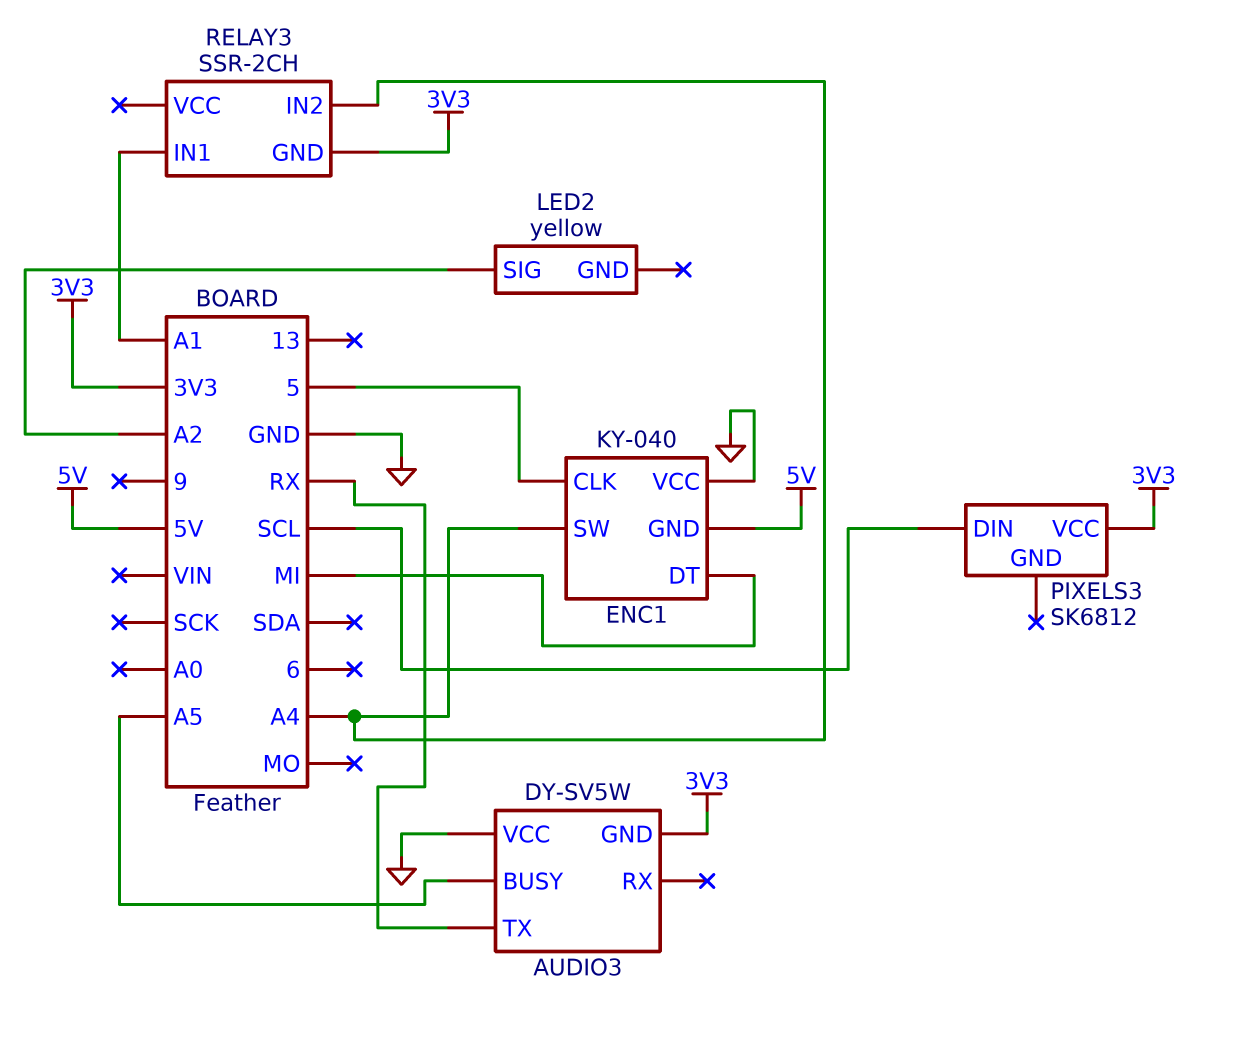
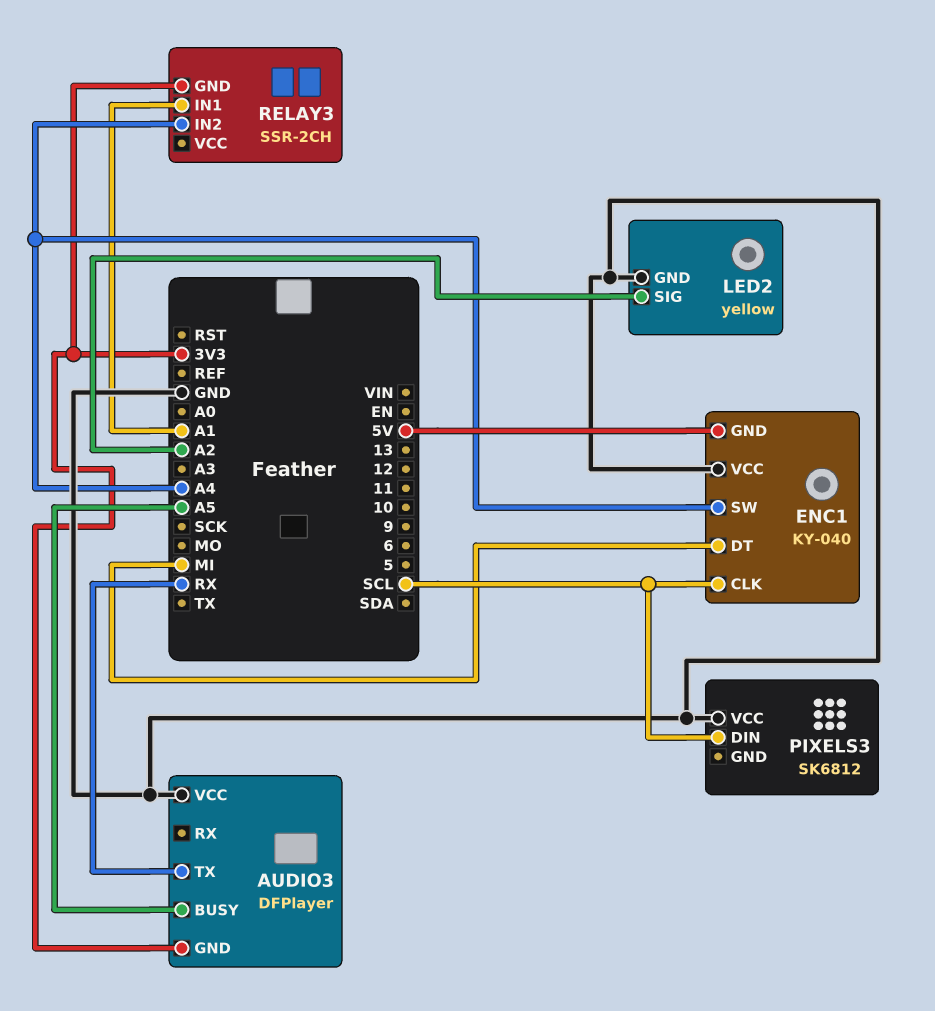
AUDIO3: DY-SV5W -> DFPlayer
ENC1 pin CLK: 5 -> SCL
LED2 pin GND: none -> GND
PIXELS3 pin VCC: 3V3 -> GND

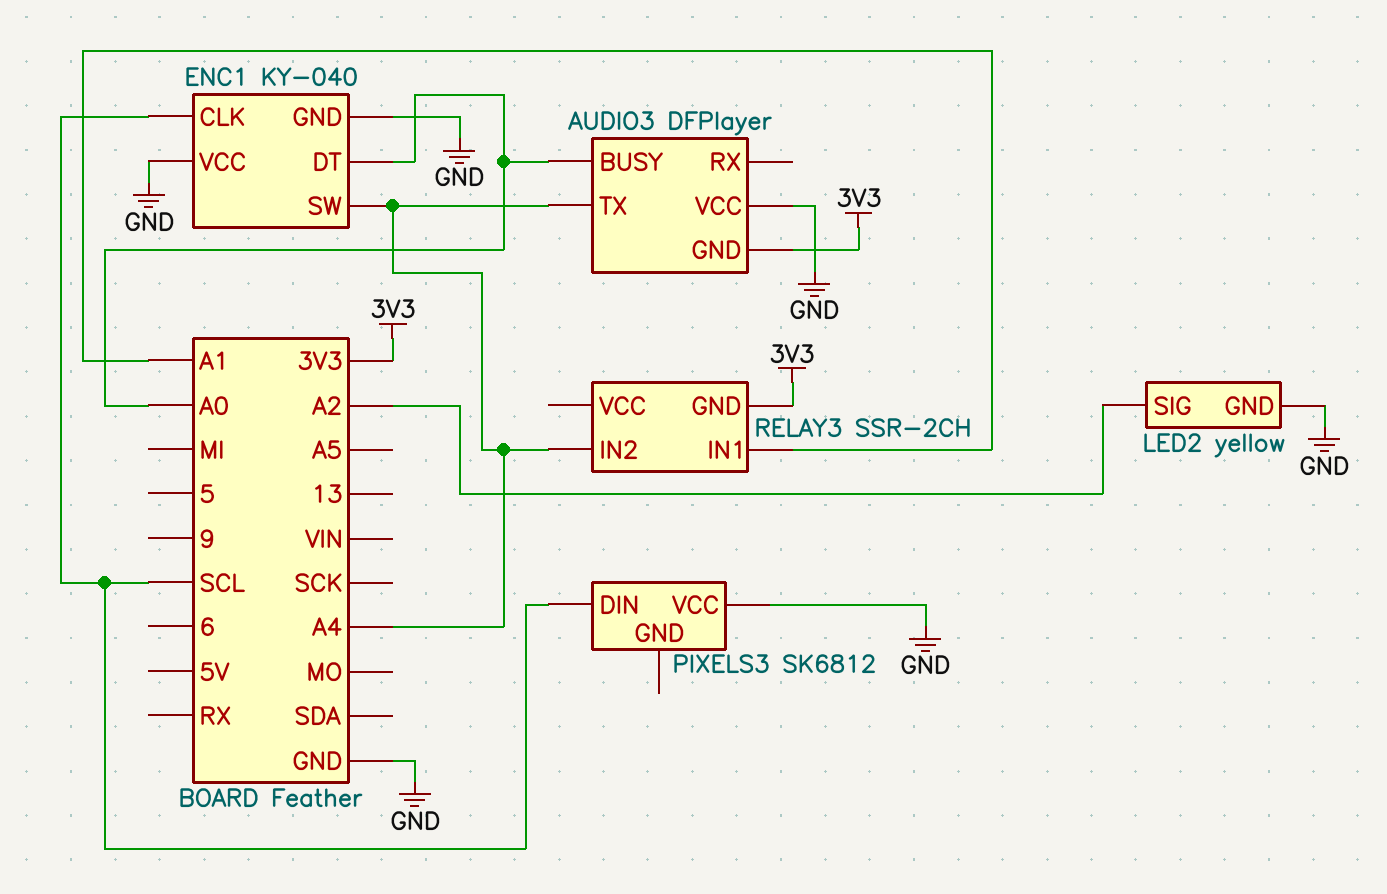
AUDIO3 pin BUSY: A5 -> A0
AUDIO3 pin TX: RX -> A4
ENC1 pin DT: MI -> A0
ENC1 pin GND: 5V -> GND

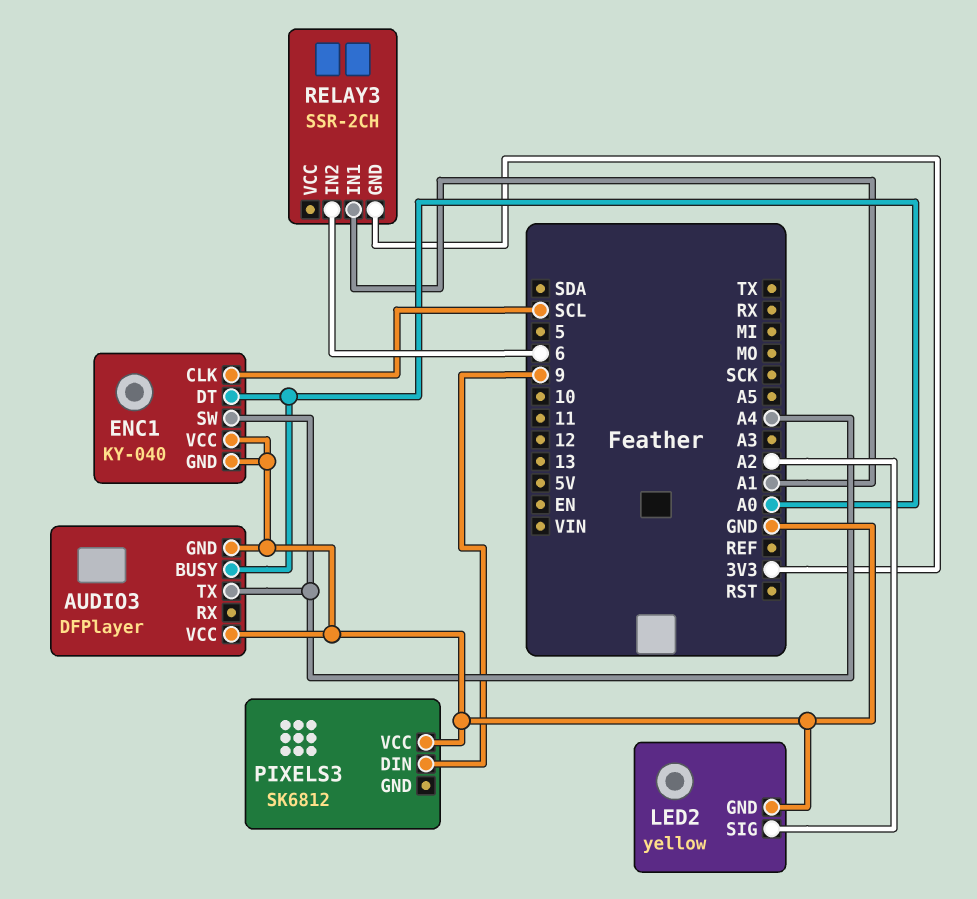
AUDIO3 pin GND: 3V3 -> GND
PIXELS3 pin DIN: SCL -> 9
RELAY3 pin IN2: A4 -> 6

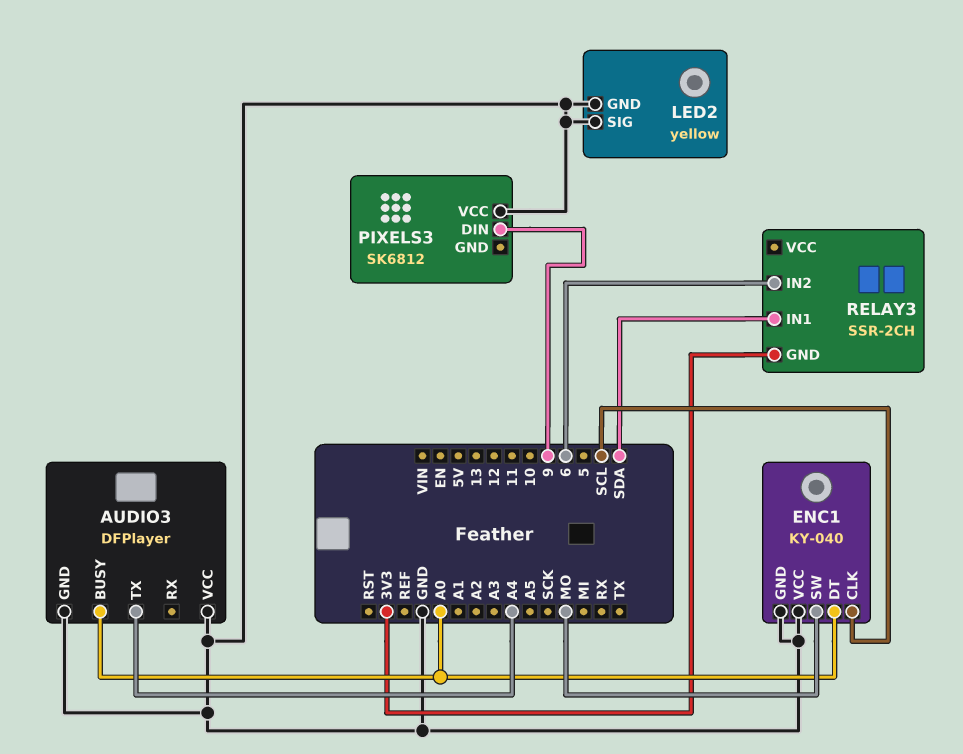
ENC1 pin SW: A4 -> MO
LED2 pin SIG: A2 -> GND
RELAY3 pin IN1: A1 -> SDA

